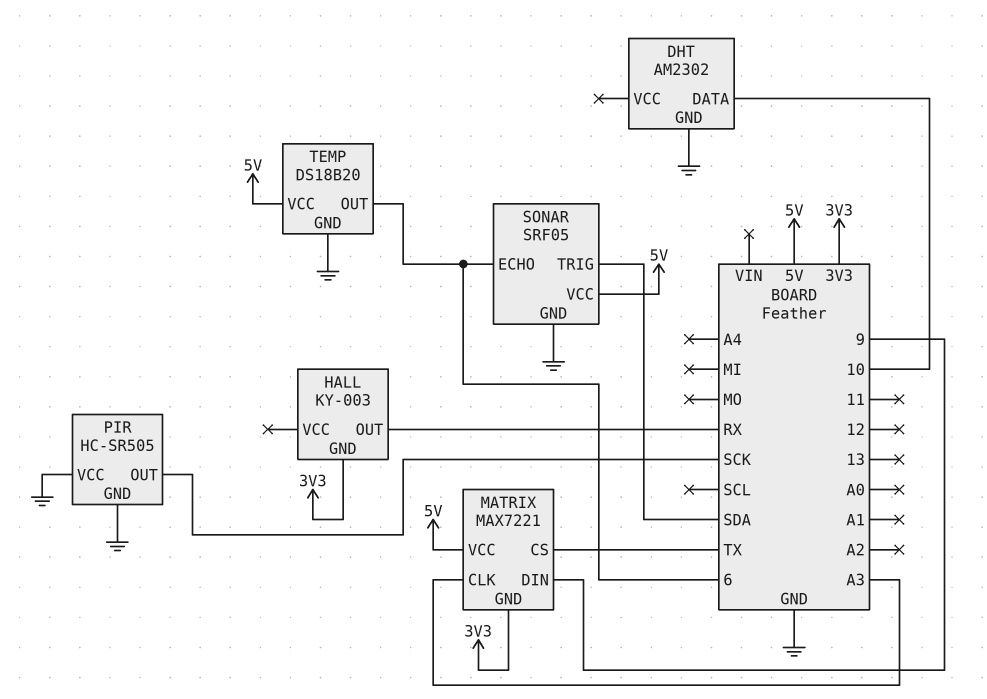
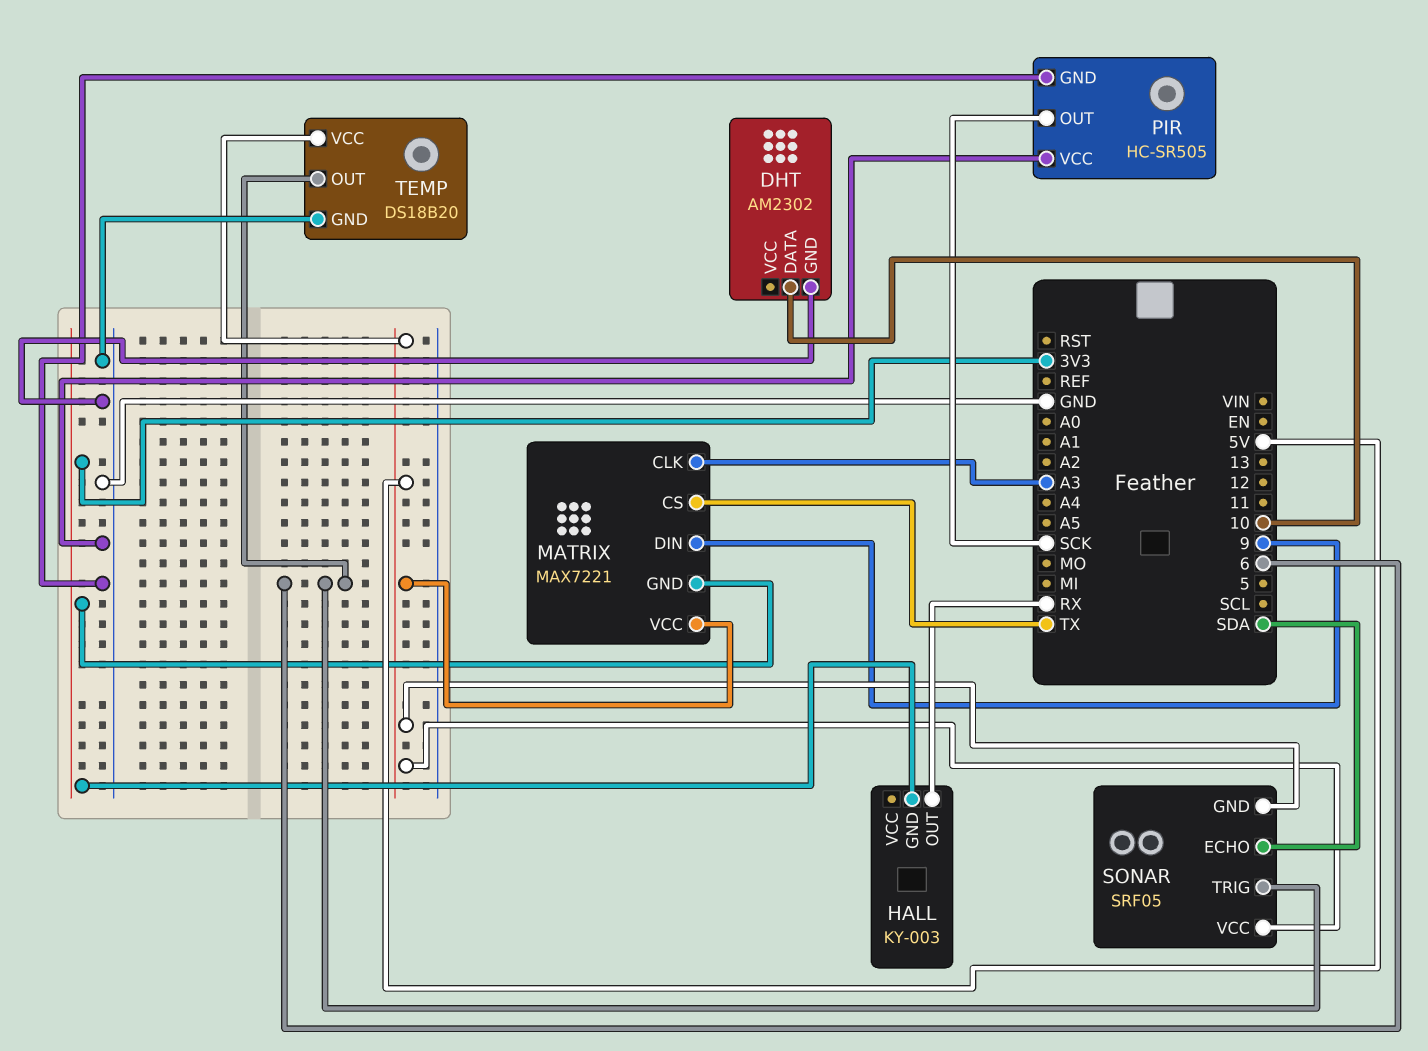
SONAR pin ECHO: 6 -> SDA
SONAR pin GND: GND -> 5V
SONAR pin TRIG: SDA -> 6

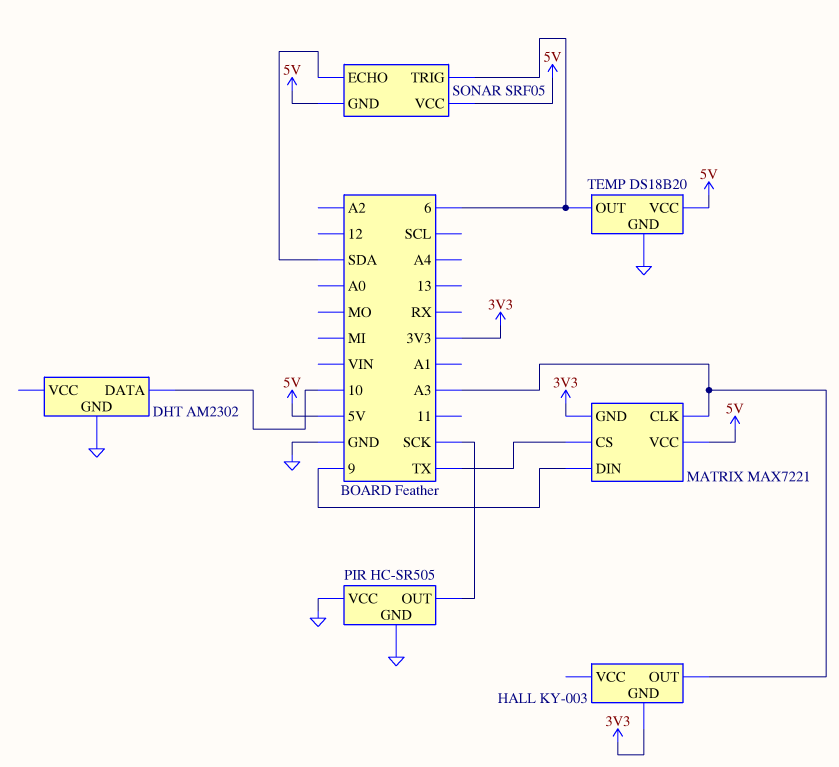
HALL pin OUT: RX -> A3

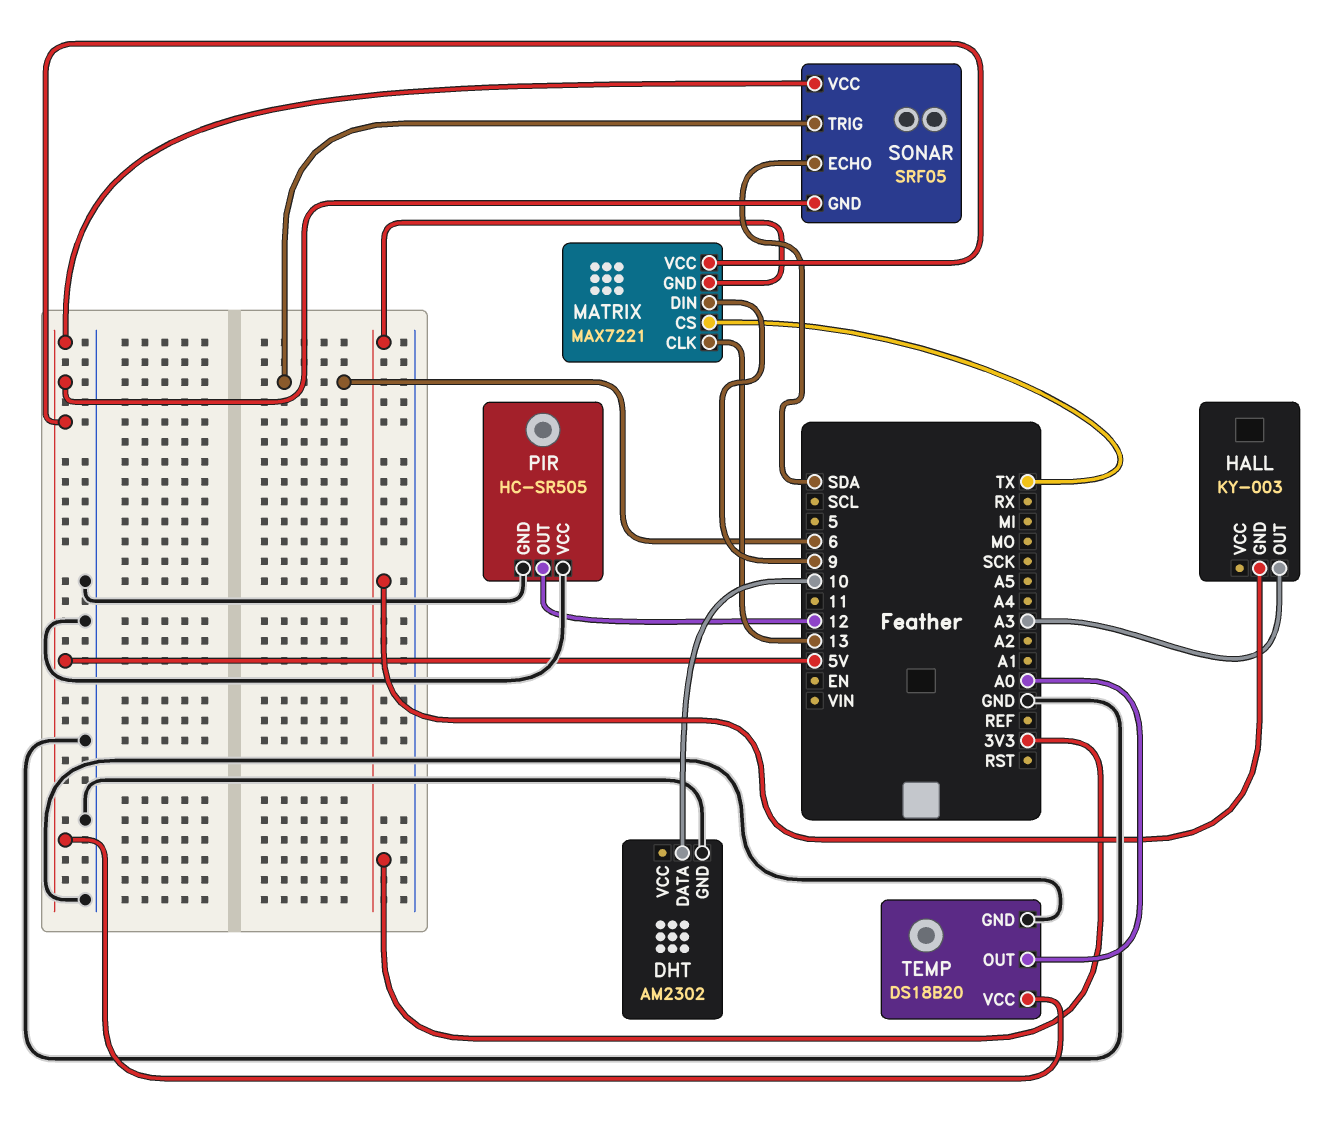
MATRIX pin CLK: A3 -> 13
PIR pin OUT: SCK -> 12
TEMP pin OUT: 6 -> A0

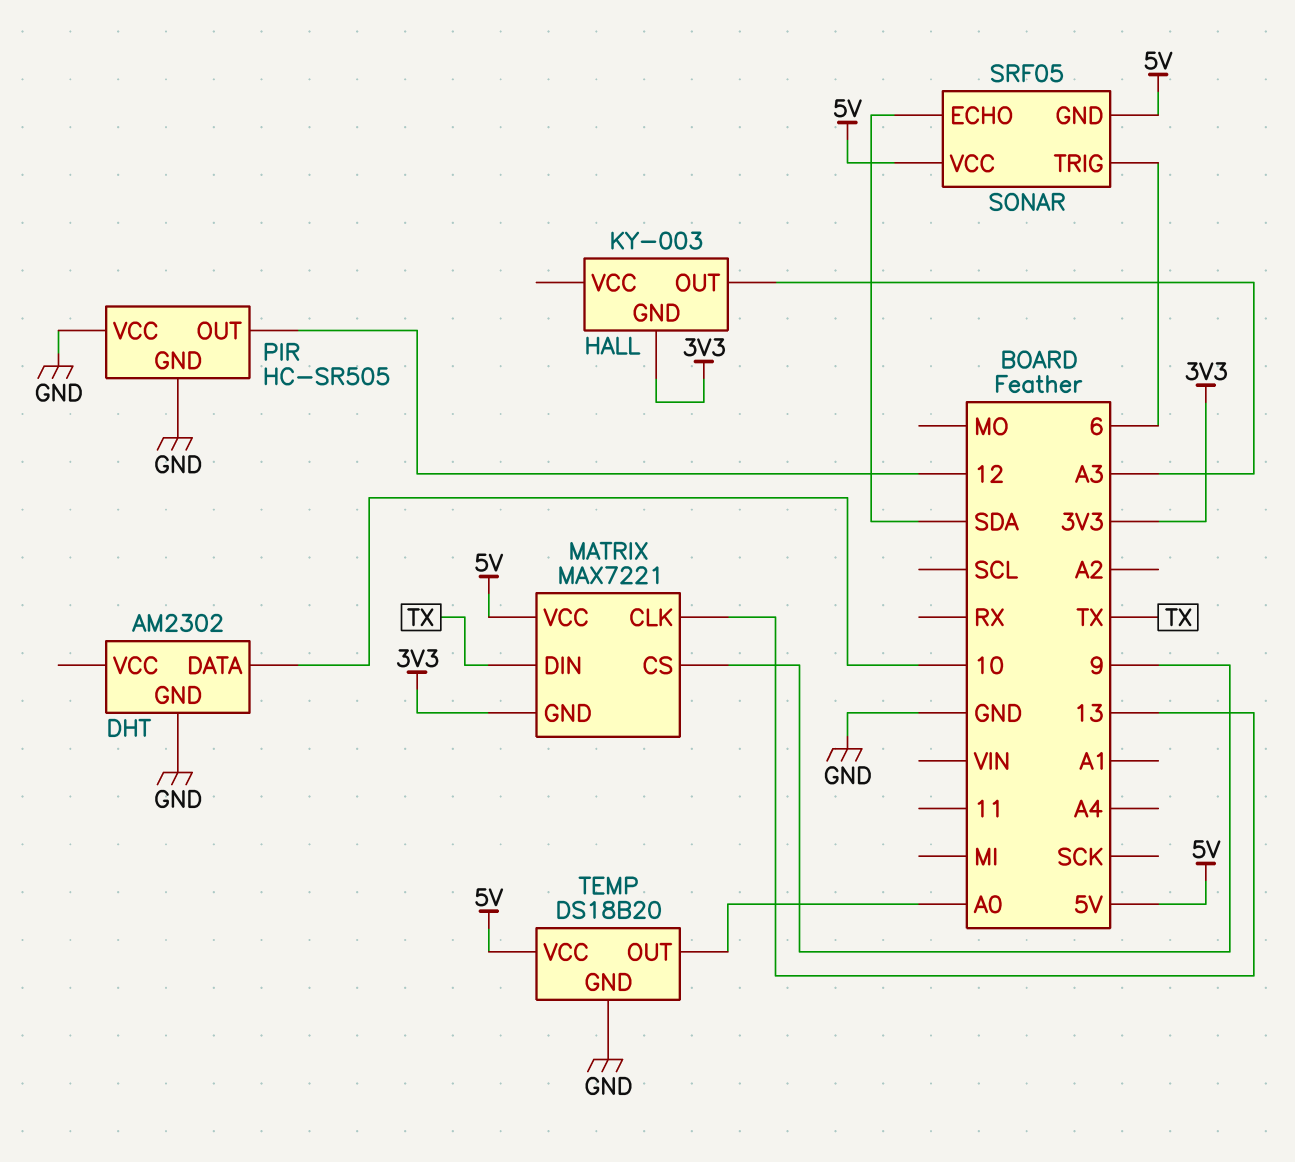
MATRIX pin CS: TX -> 9
MATRIX pin DIN: 9 -> TX

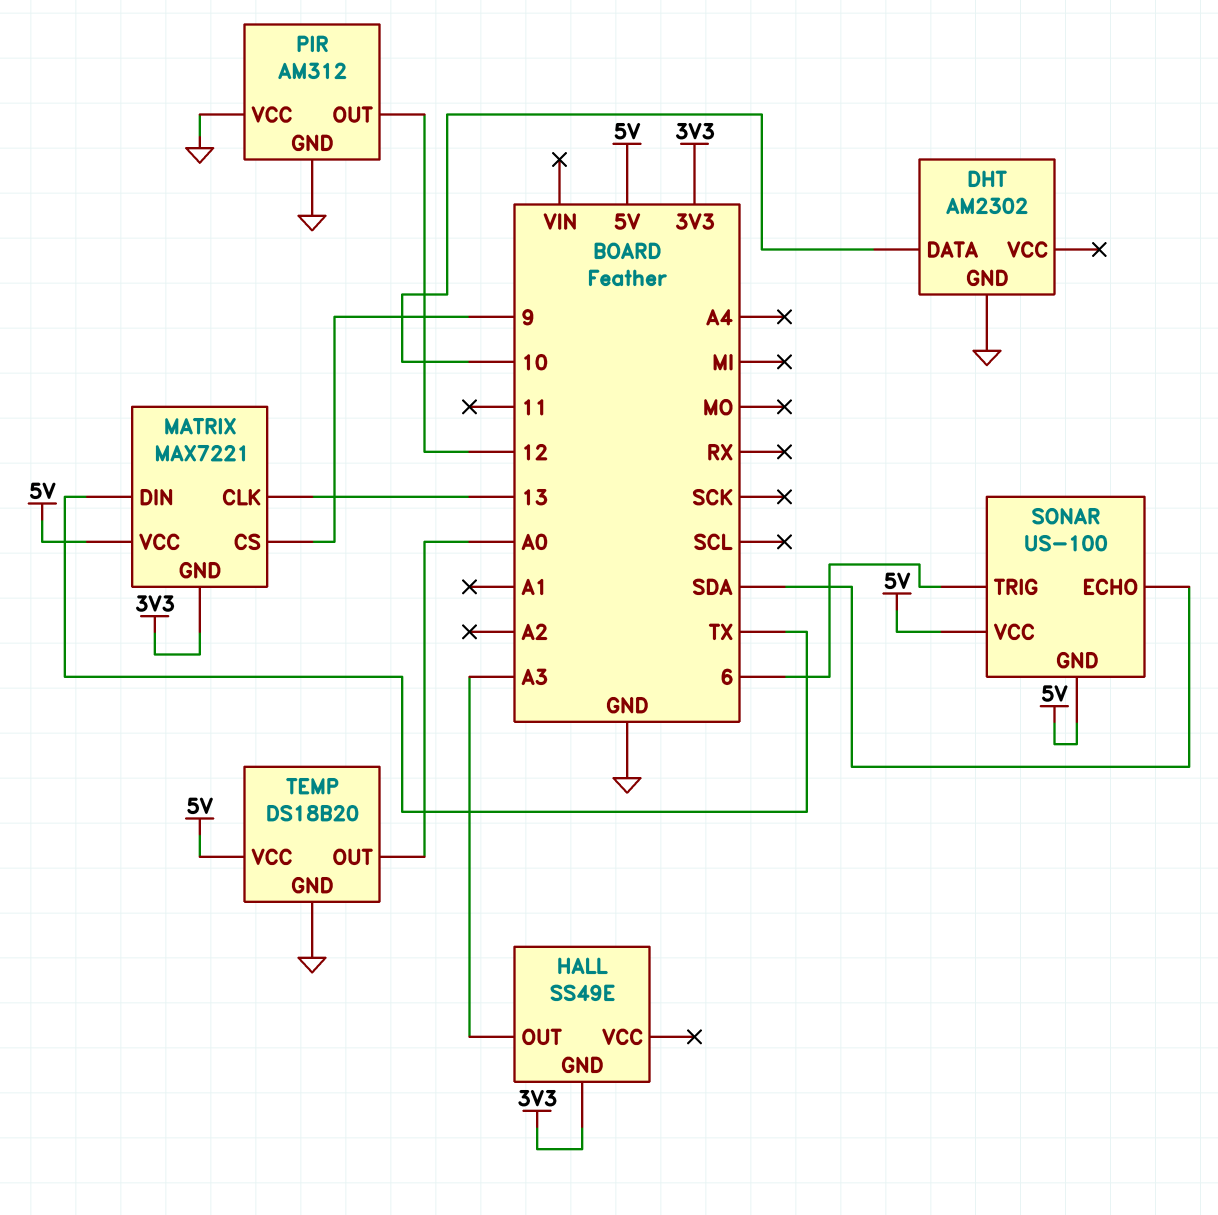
HALL: KY-003 -> SS49E
PIR: HC-SR505 -> AM312
SONAR: SRF05 -> US-100

